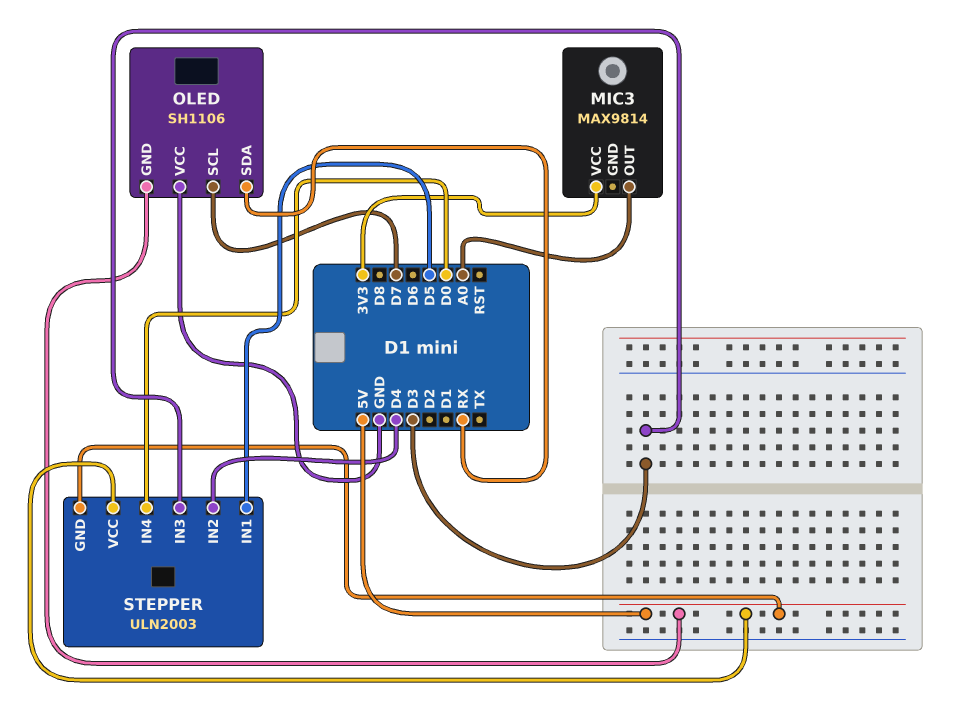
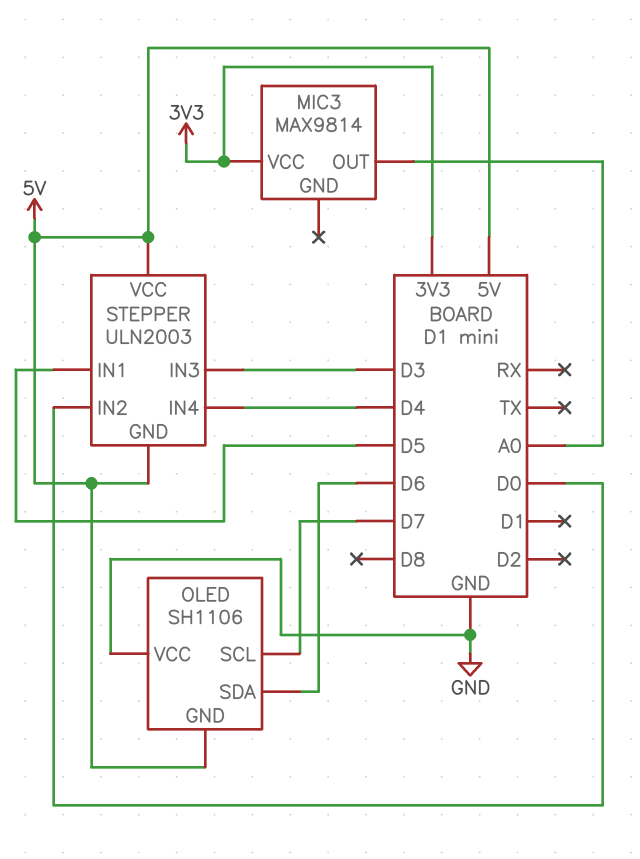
OLED pin SDA: RX -> D6
STEPPER pin IN2: D4 -> D0
STEPPER pin IN4: D0 -> D4

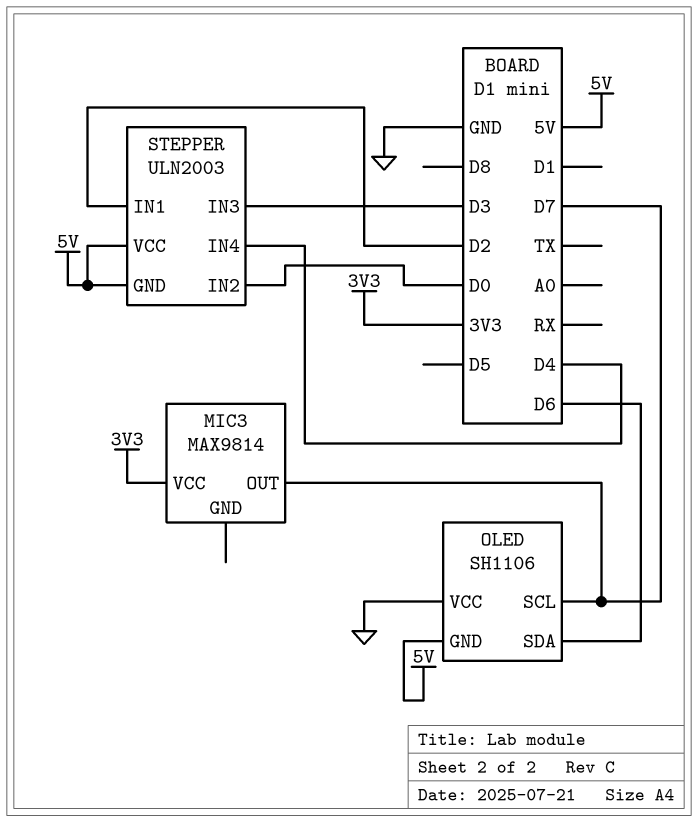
MIC3 pin OUT: A0 -> D7
STEPPER pin IN1: D5 -> D2

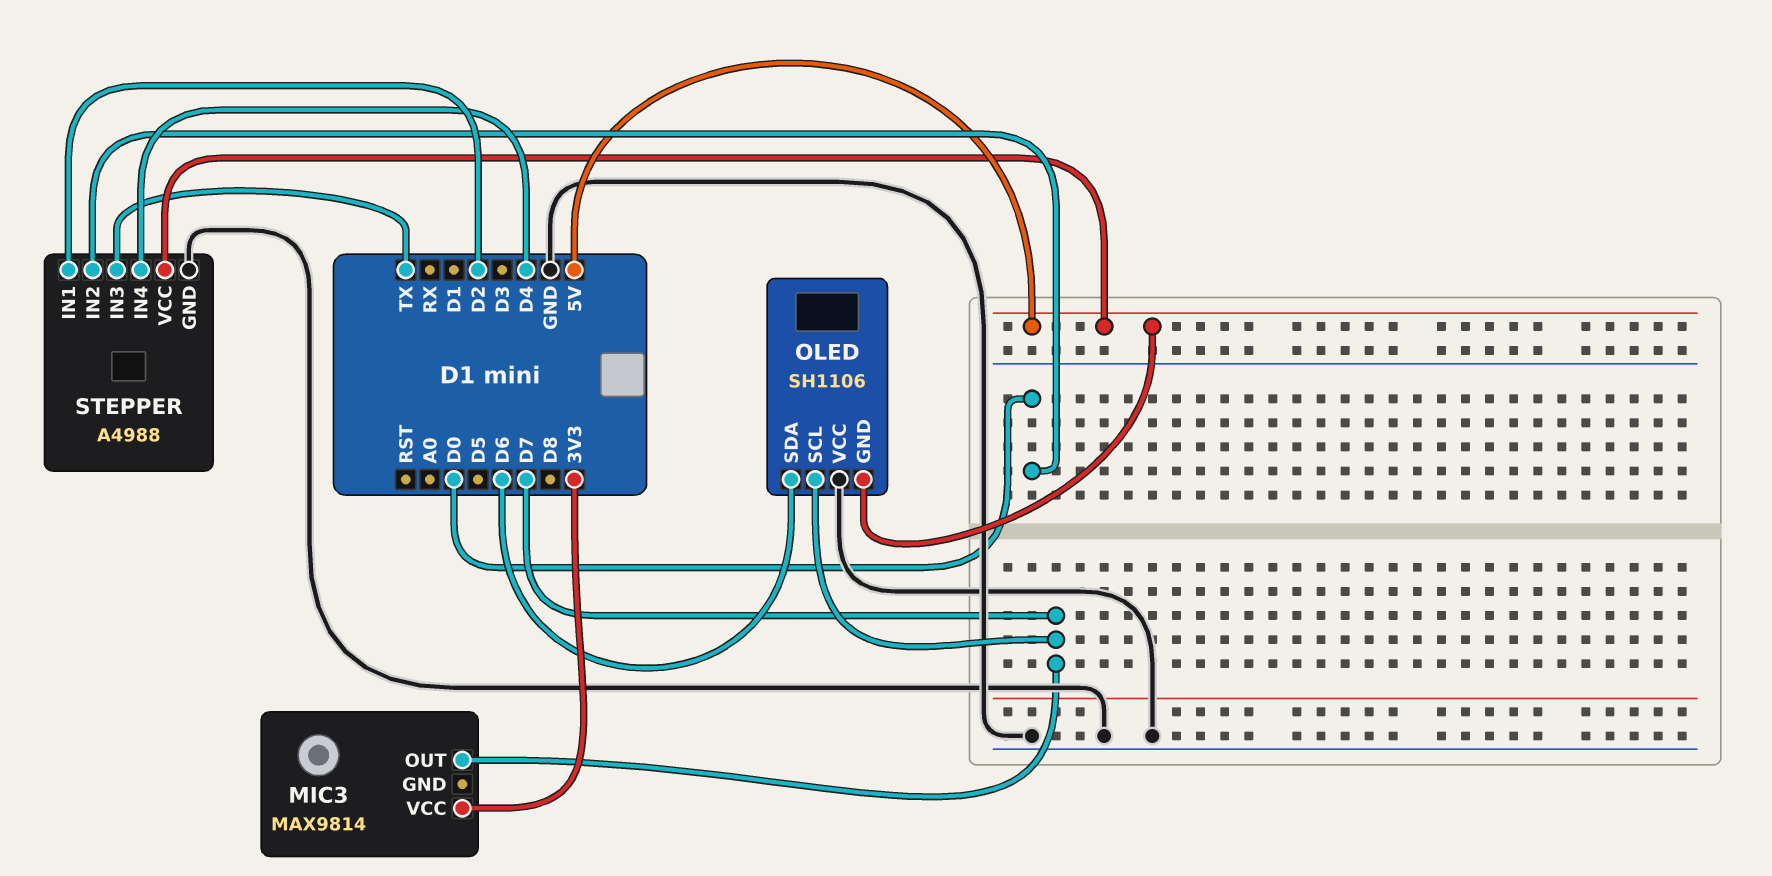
STEPPER: ULN2003 -> A4988
STEPPER pin GND: 5V -> GND
STEPPER pin IN3: D3 -> TX

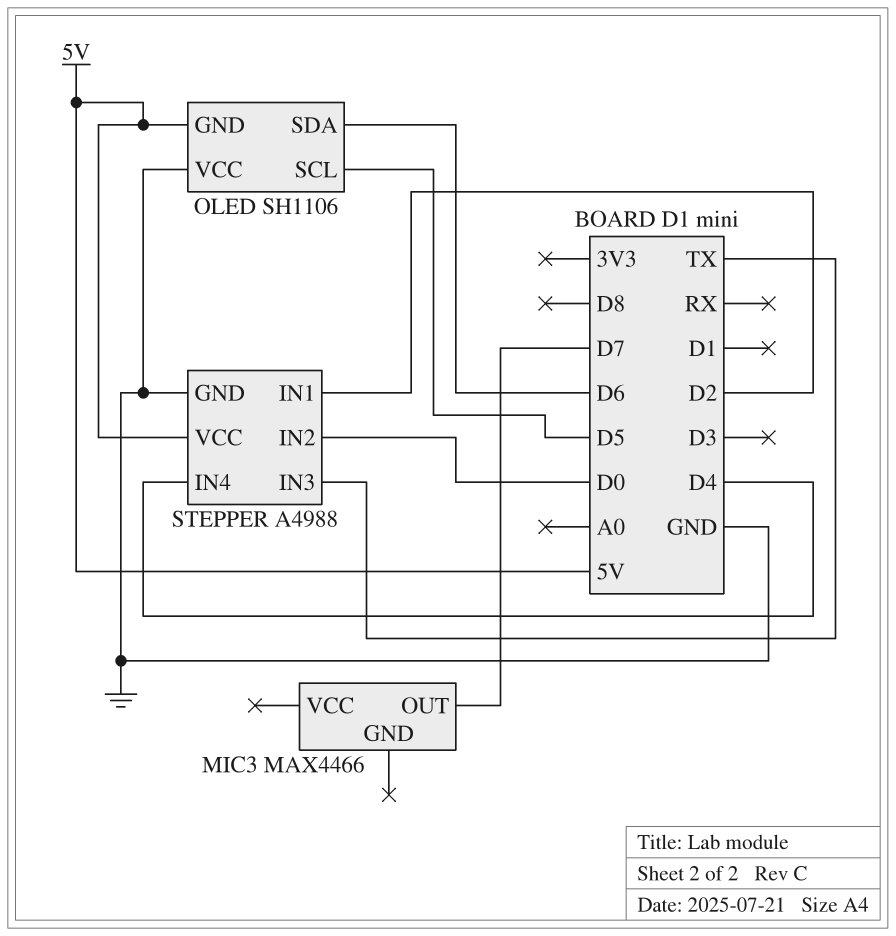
MIC3: MAX9814 -> MAX4466
MIC3 pin VCC: 3V3 -> none
OLED pin SCL: D7 -> D5

